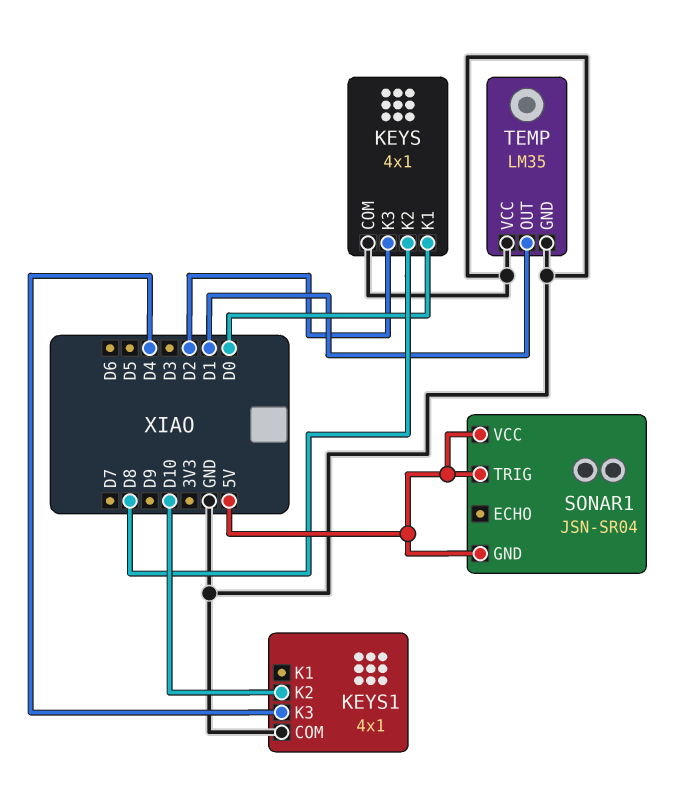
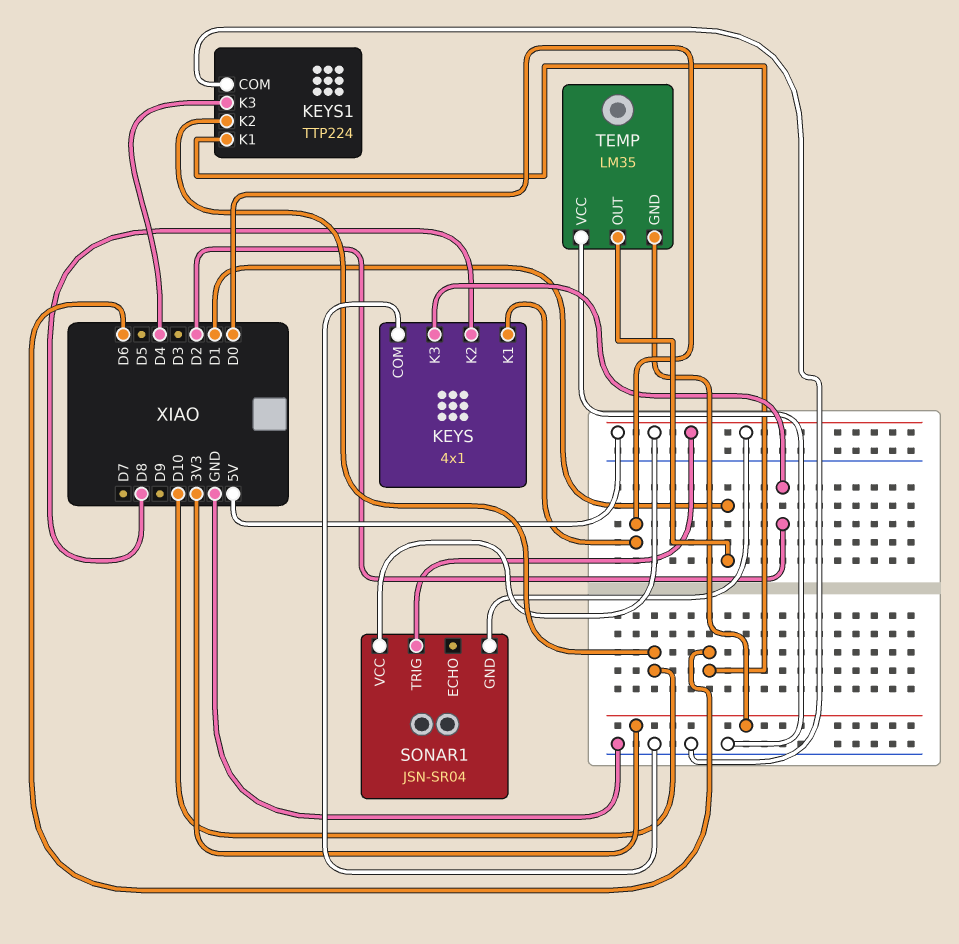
KEYS1: 4x1 -> TTP224
KEYS1 pin K1: none -> D6
TEMP pin GND: GND -> 3V3

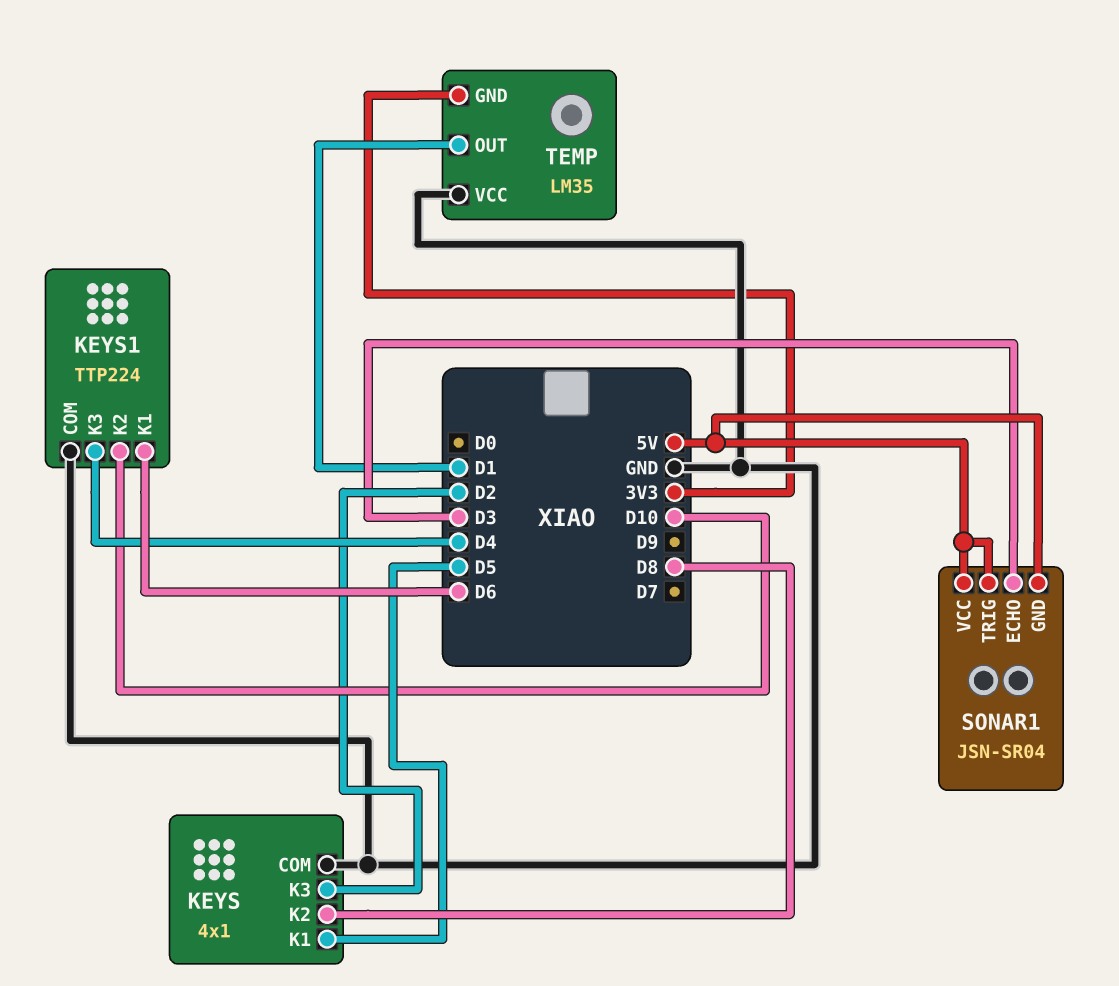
KEYS pin K1: D0 -> D5
SONAR1 pin ECHO: none -> D3

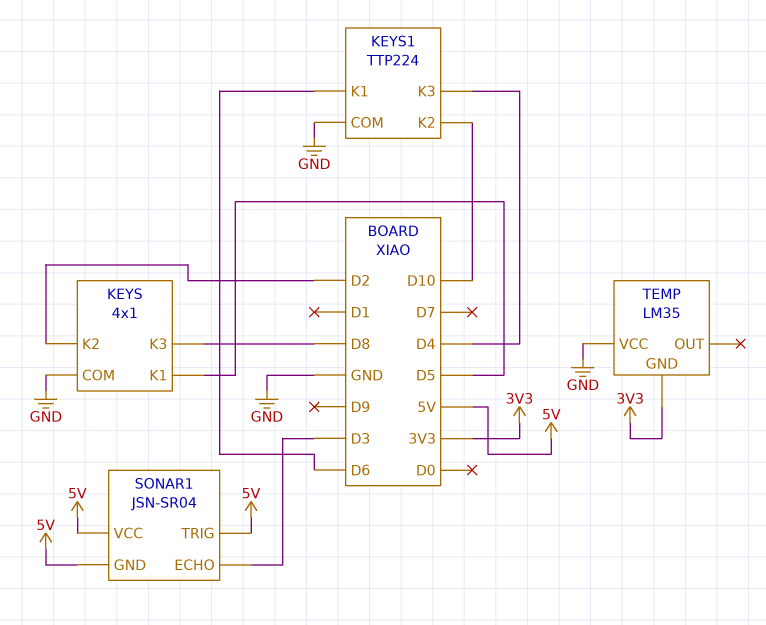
KEYS pin K2: D8 -> D2
KEYS pin K3: D2 -> D8
TEMP pin OUT: D1 -> none

